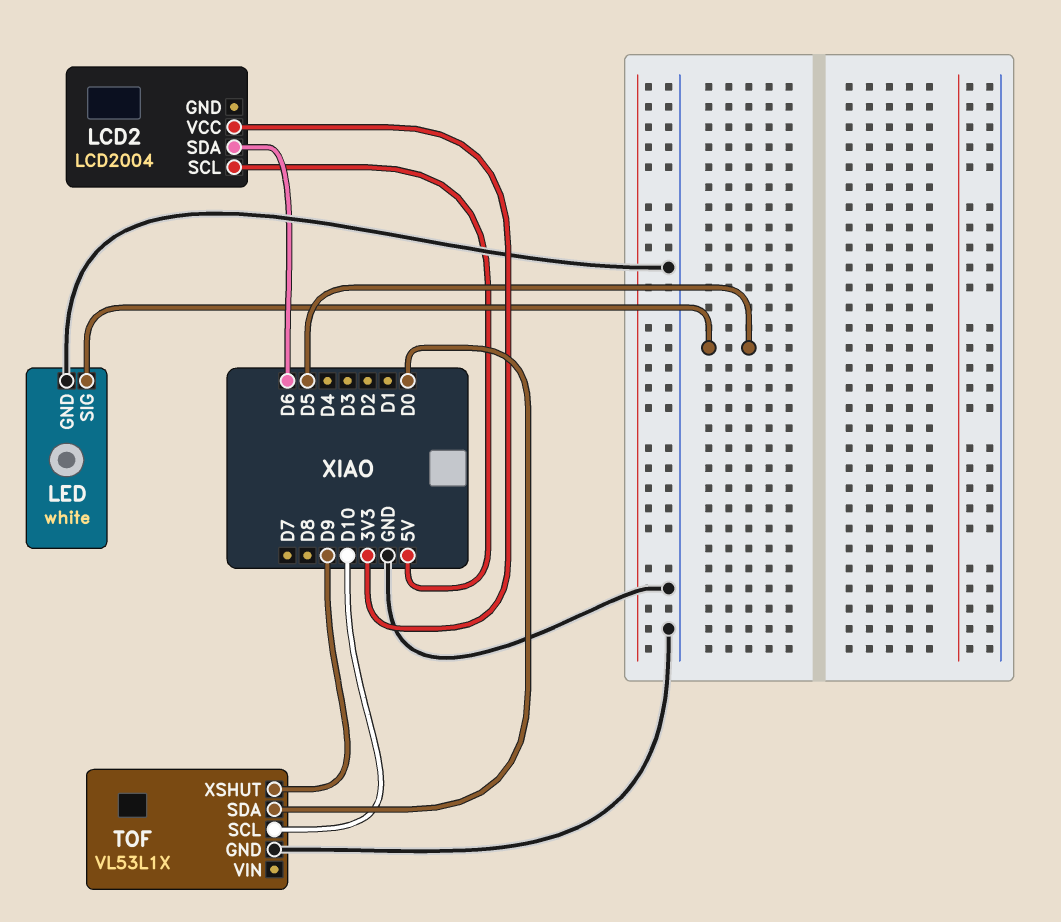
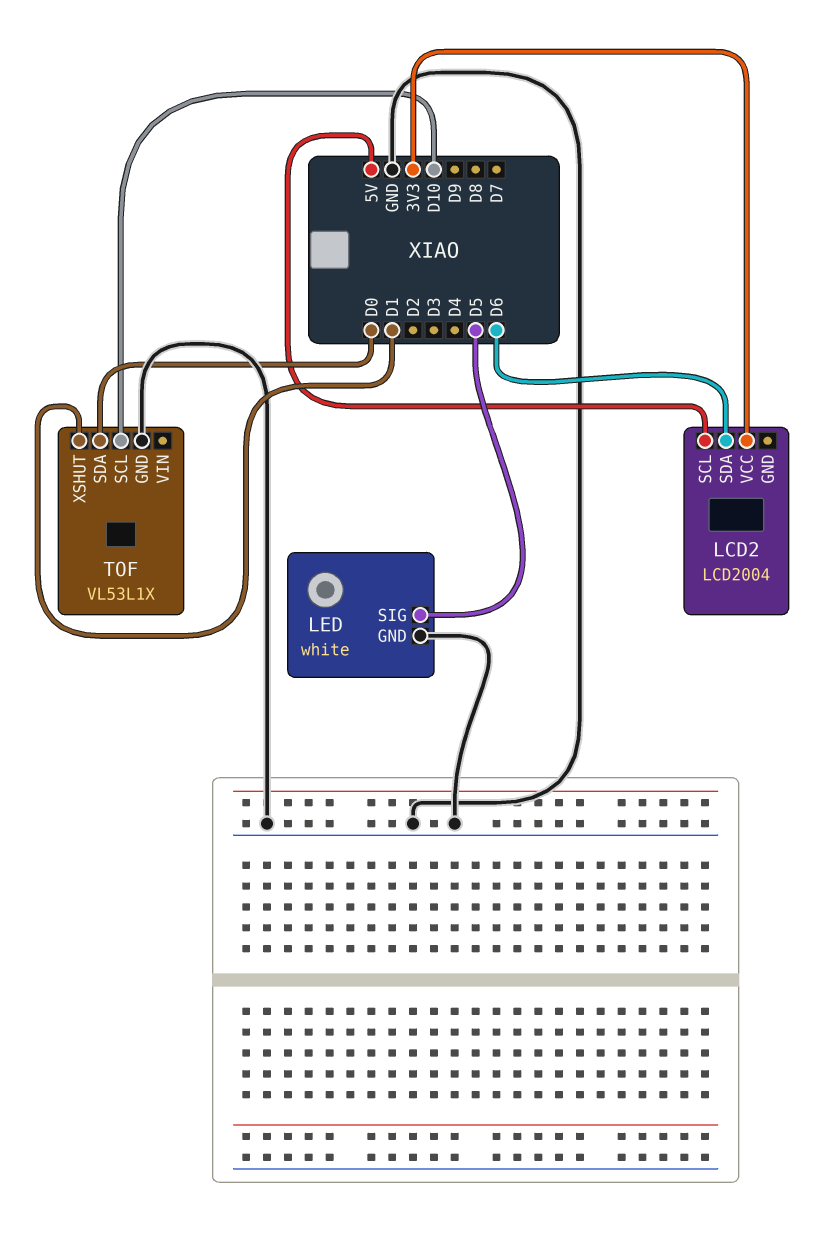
TOF pin XSHUT: D9 -> D1

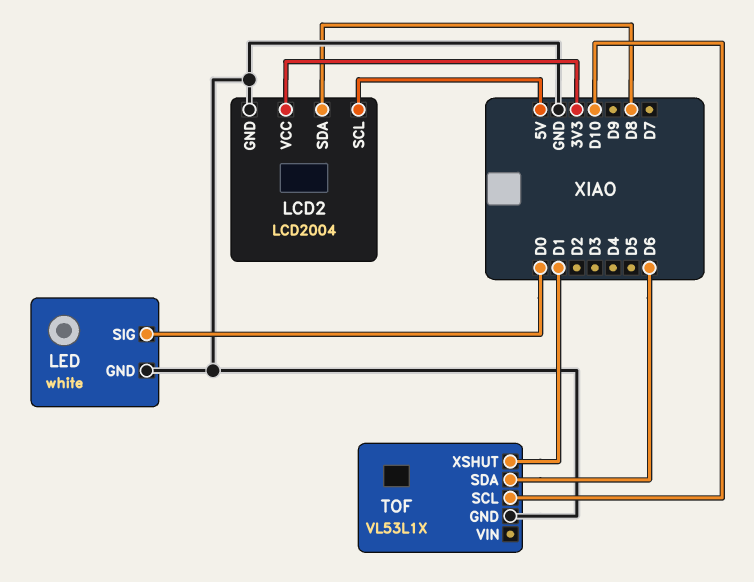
LCD2 pin GND: none -> GND
LCD2 pin SDA: D6 -> D8
LED pin SIG: D5 -> D0
TOF pin SDA: D0 -> D6

